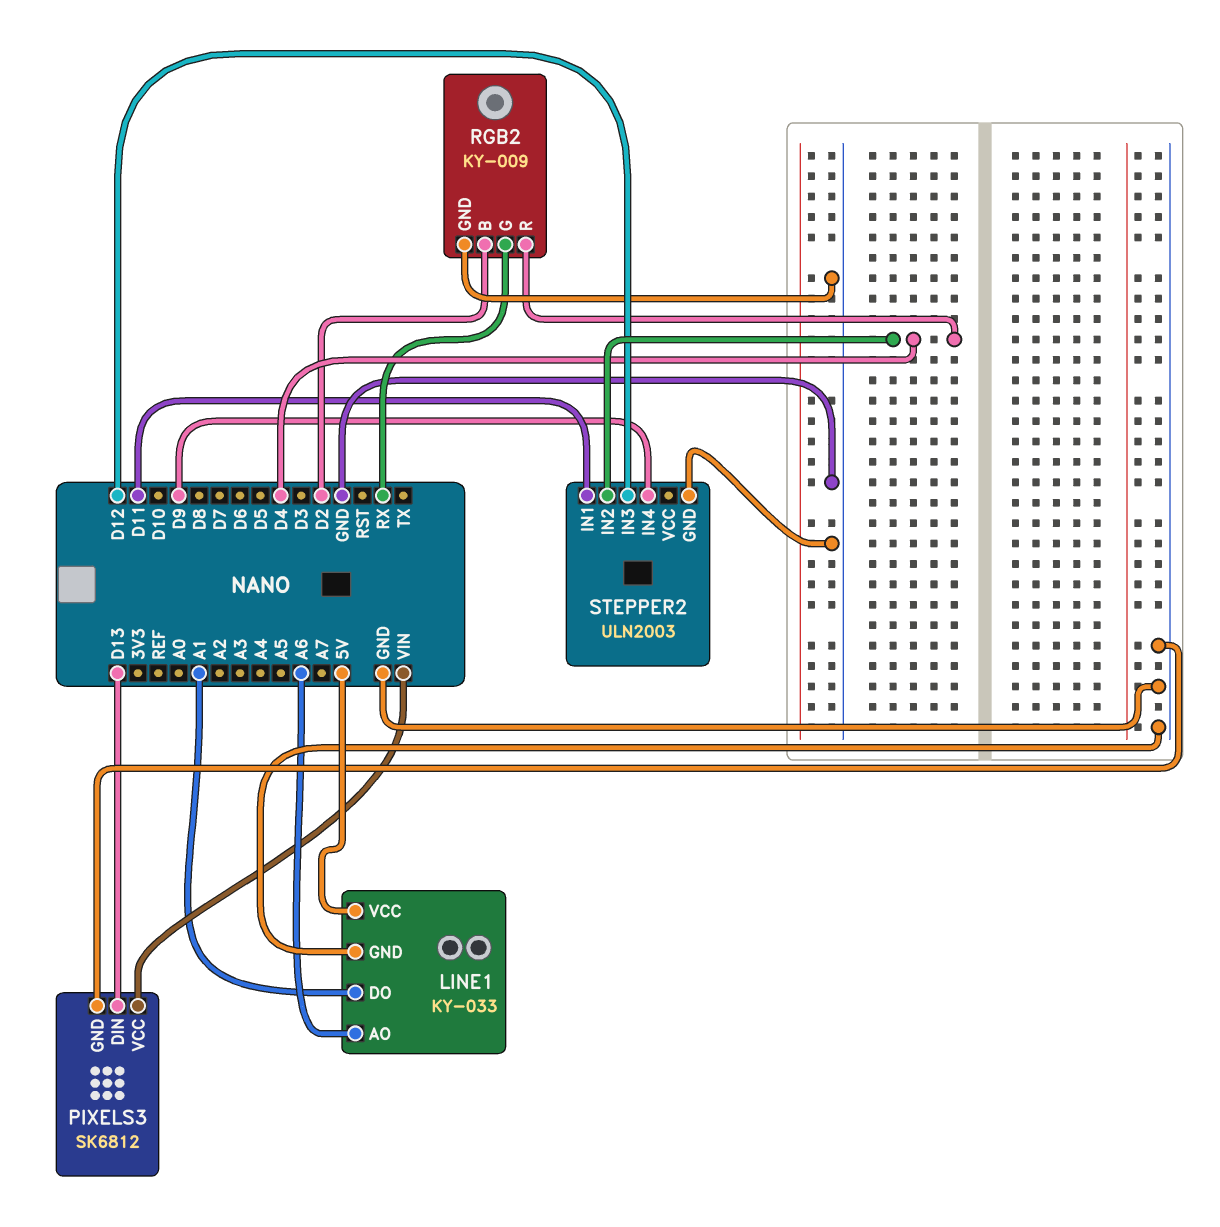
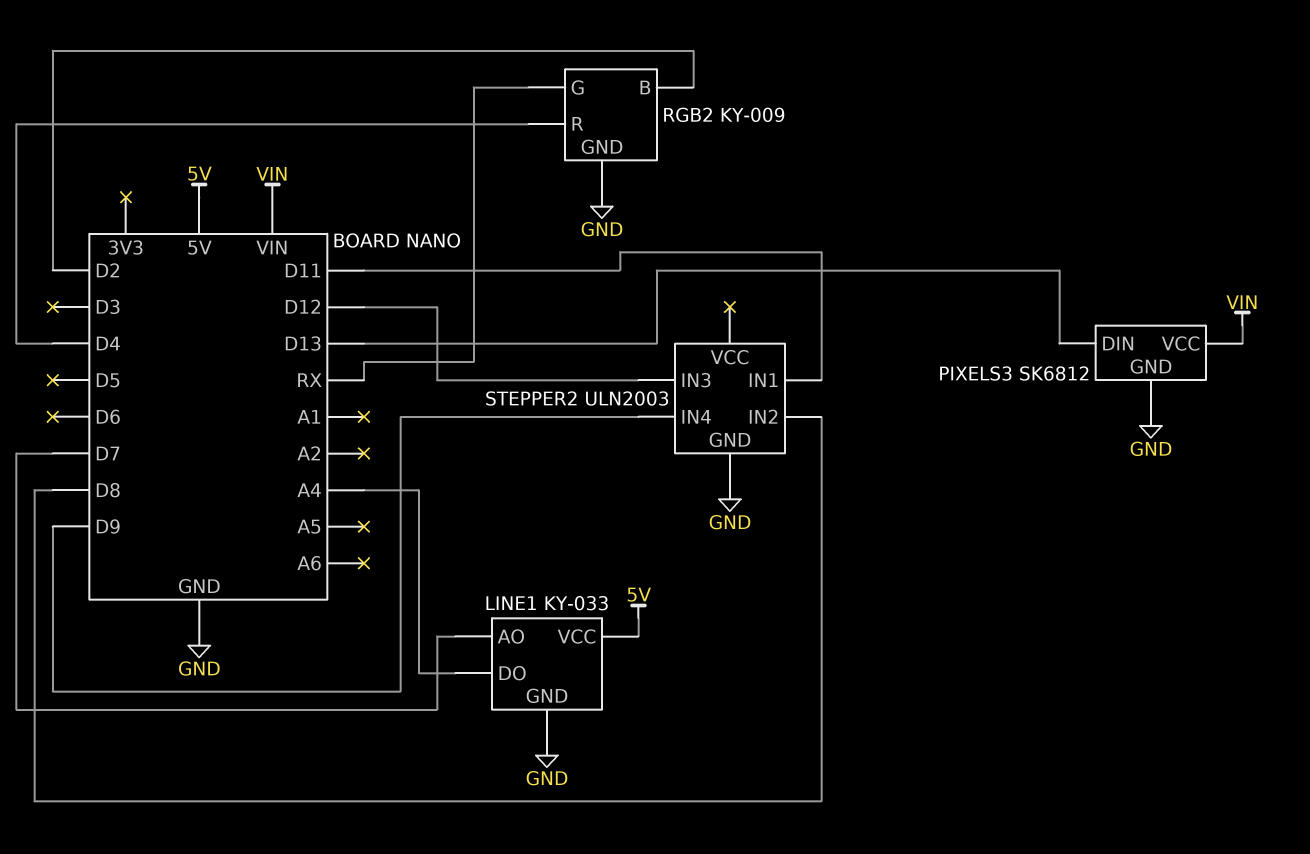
LINE1 pin AO: A6 -> D7
LINE1 pin DO: A1 -> A4
STEPPER2 pin IN2: D4 -> D8

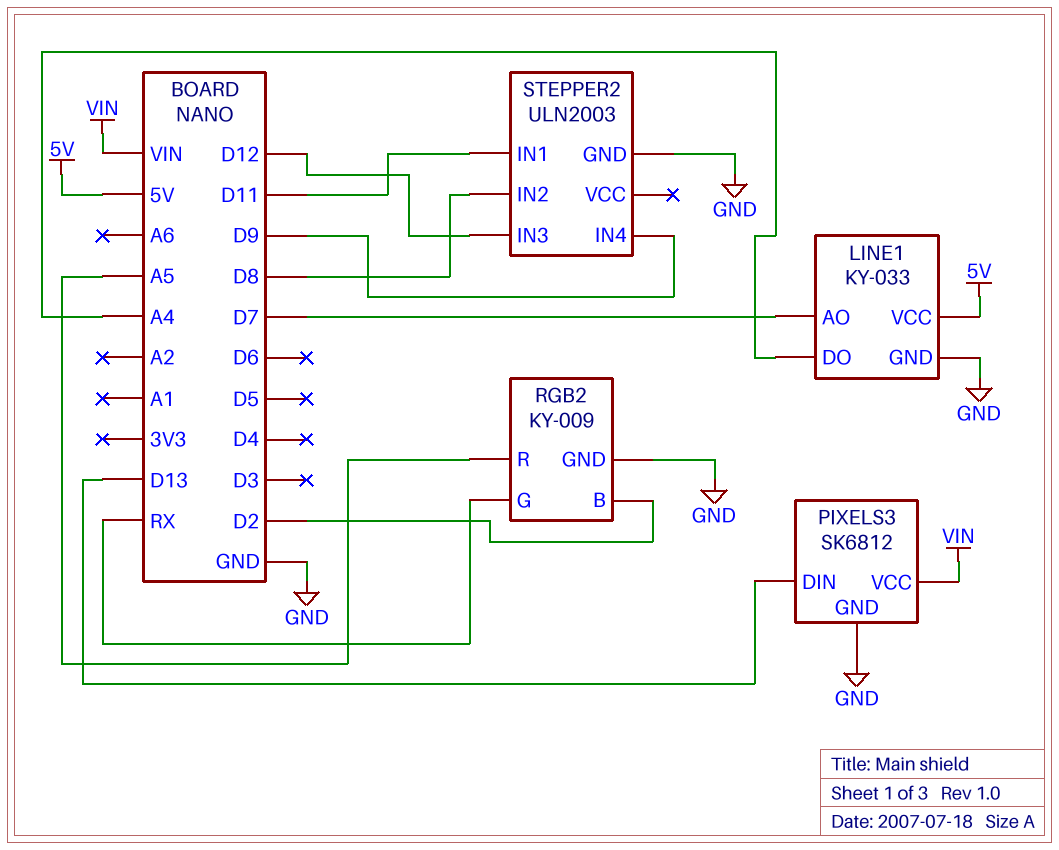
RGB2 pin R: D4 -> A5

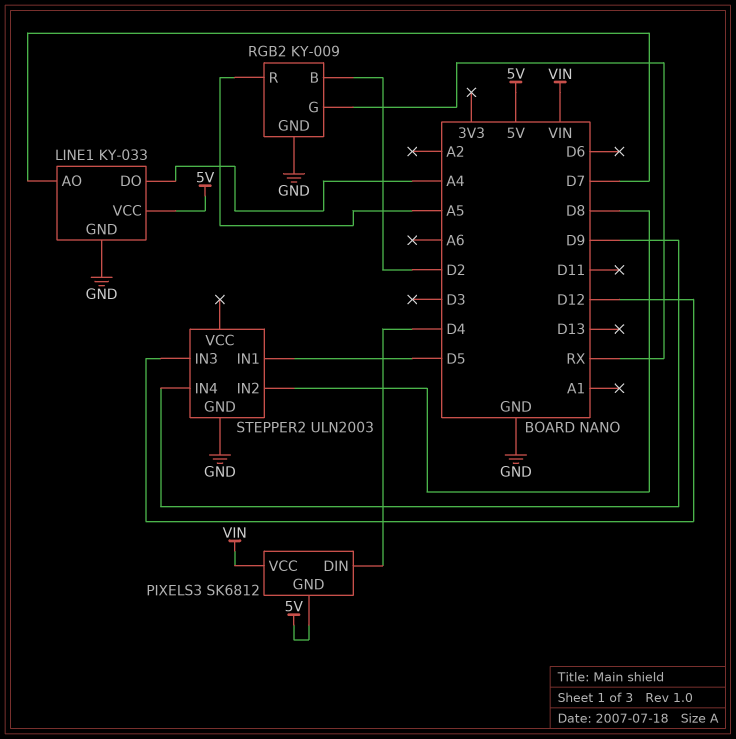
PIXELS3 pin DIN: D13 -> D4
PIXELS3 pin GND: GND -> 5V
STEPPER2 pin IN1: D11 -> D5

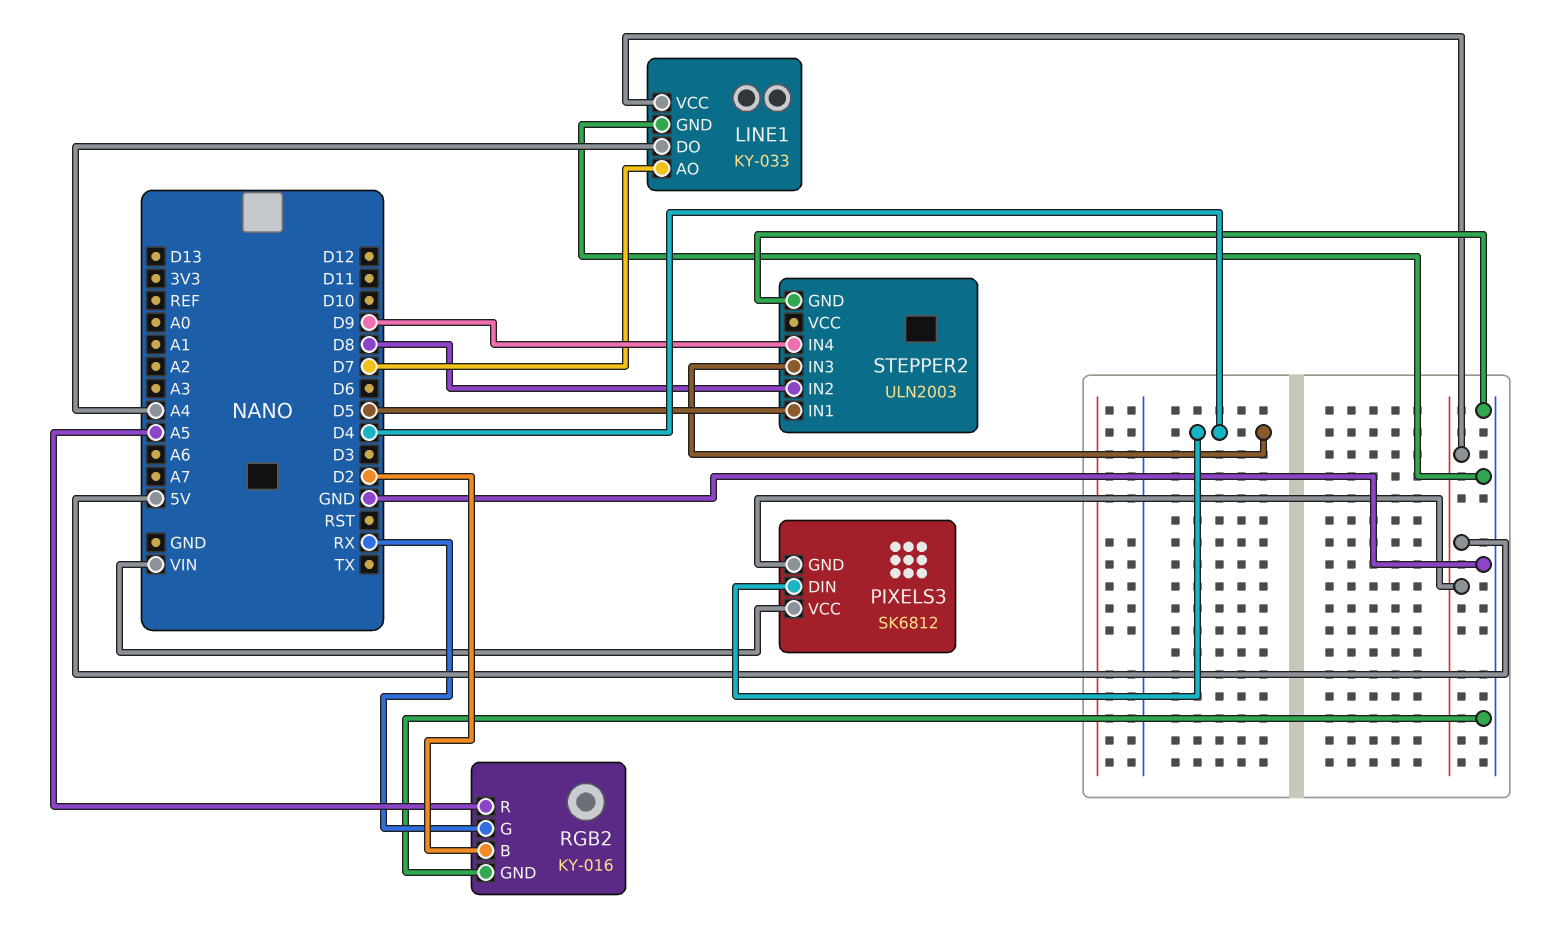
RGB2: KY-009 -> KY-016
STEPPER2 pin IN3: D12 -> D4

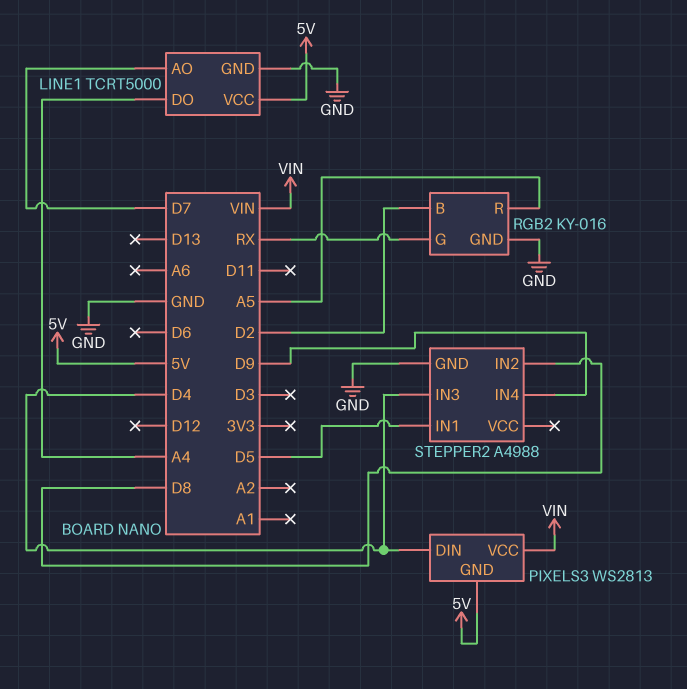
LINE1: KY-033 -> TCRT5000
PIXELS3: SK6812 -> WS2813
STEPPER2: ULN2003 -> A4988

